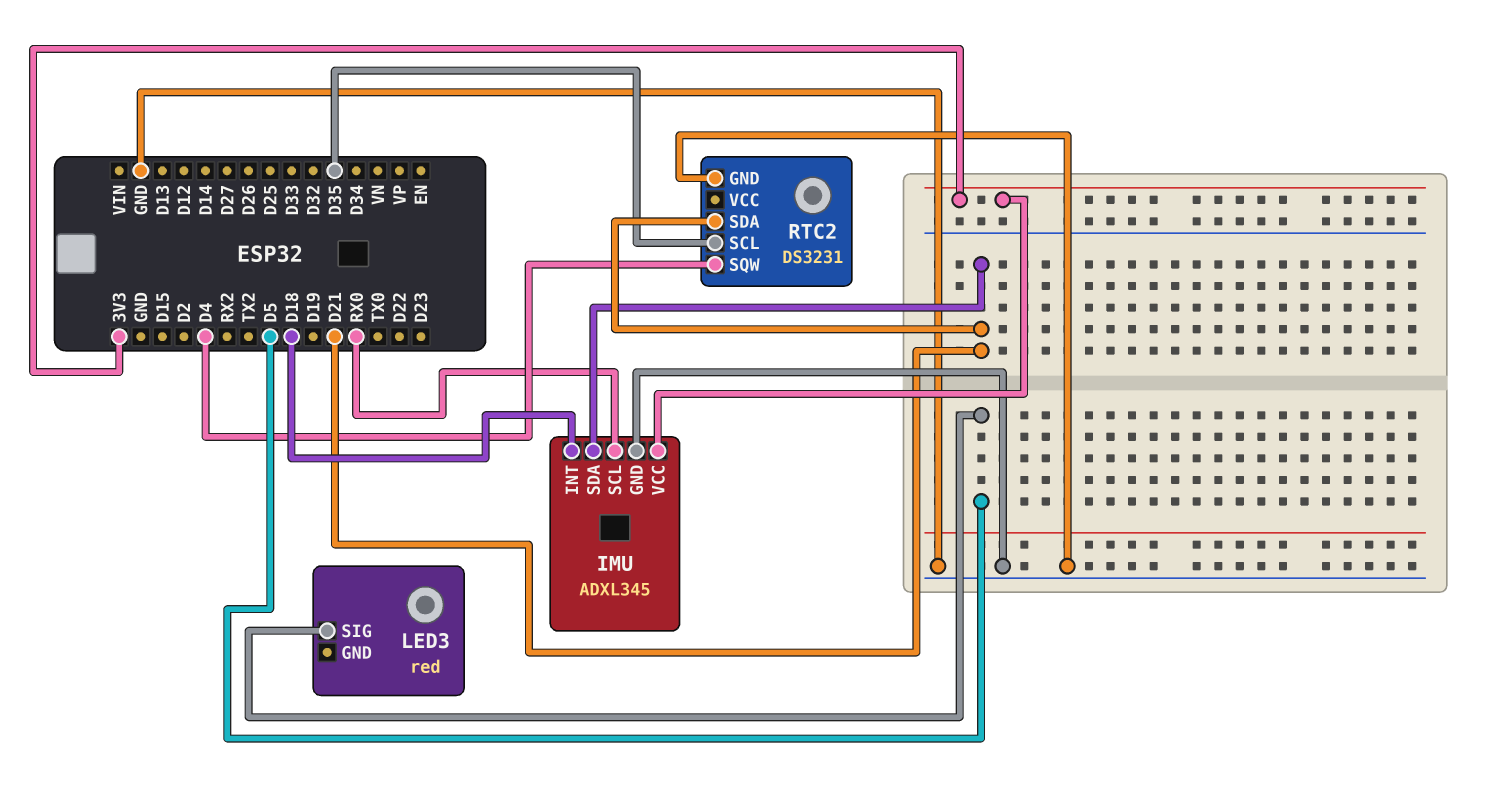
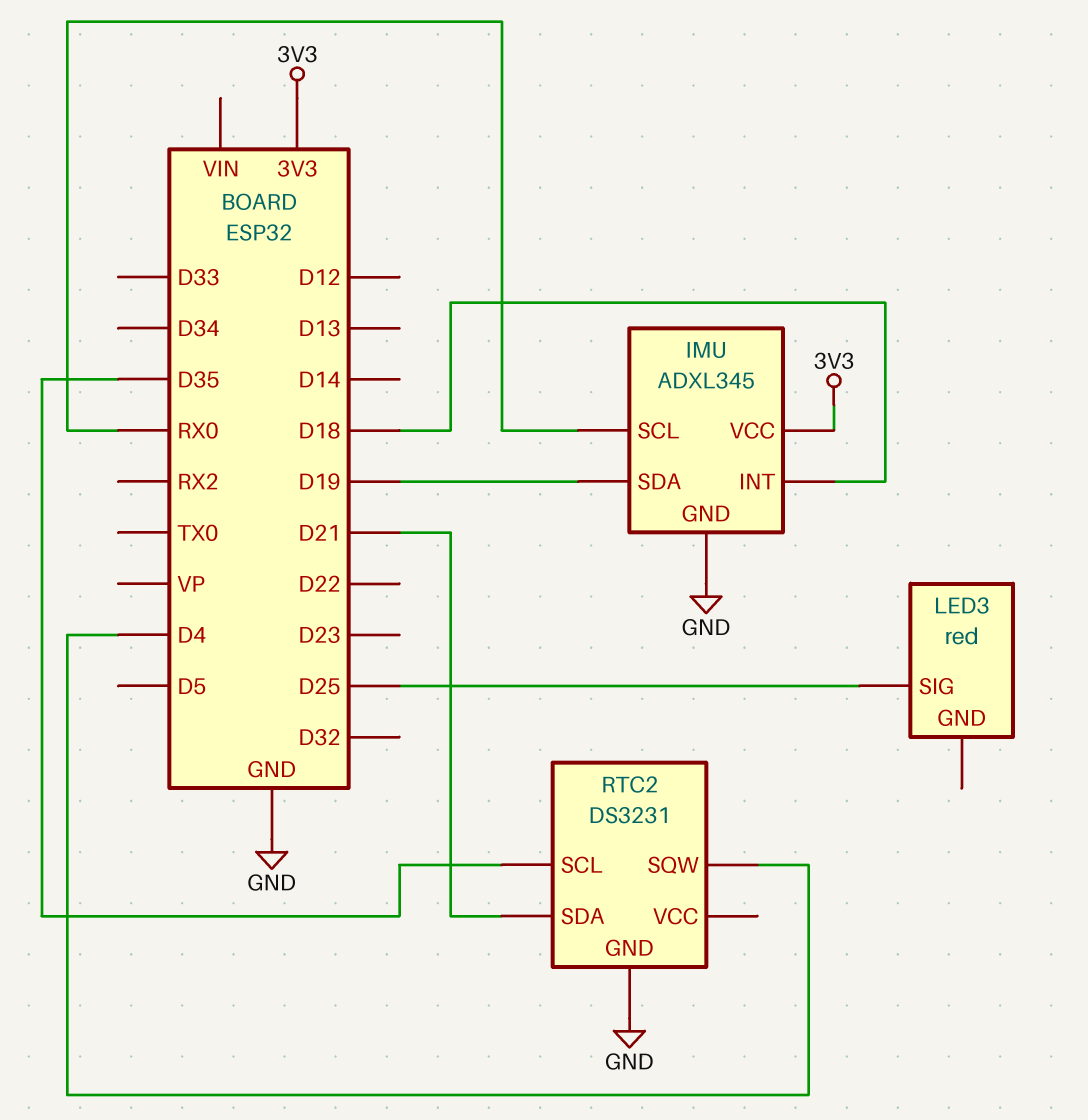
IMU pin SDA: D21 -> D19
LED3 pin SIG: D5 -> D25

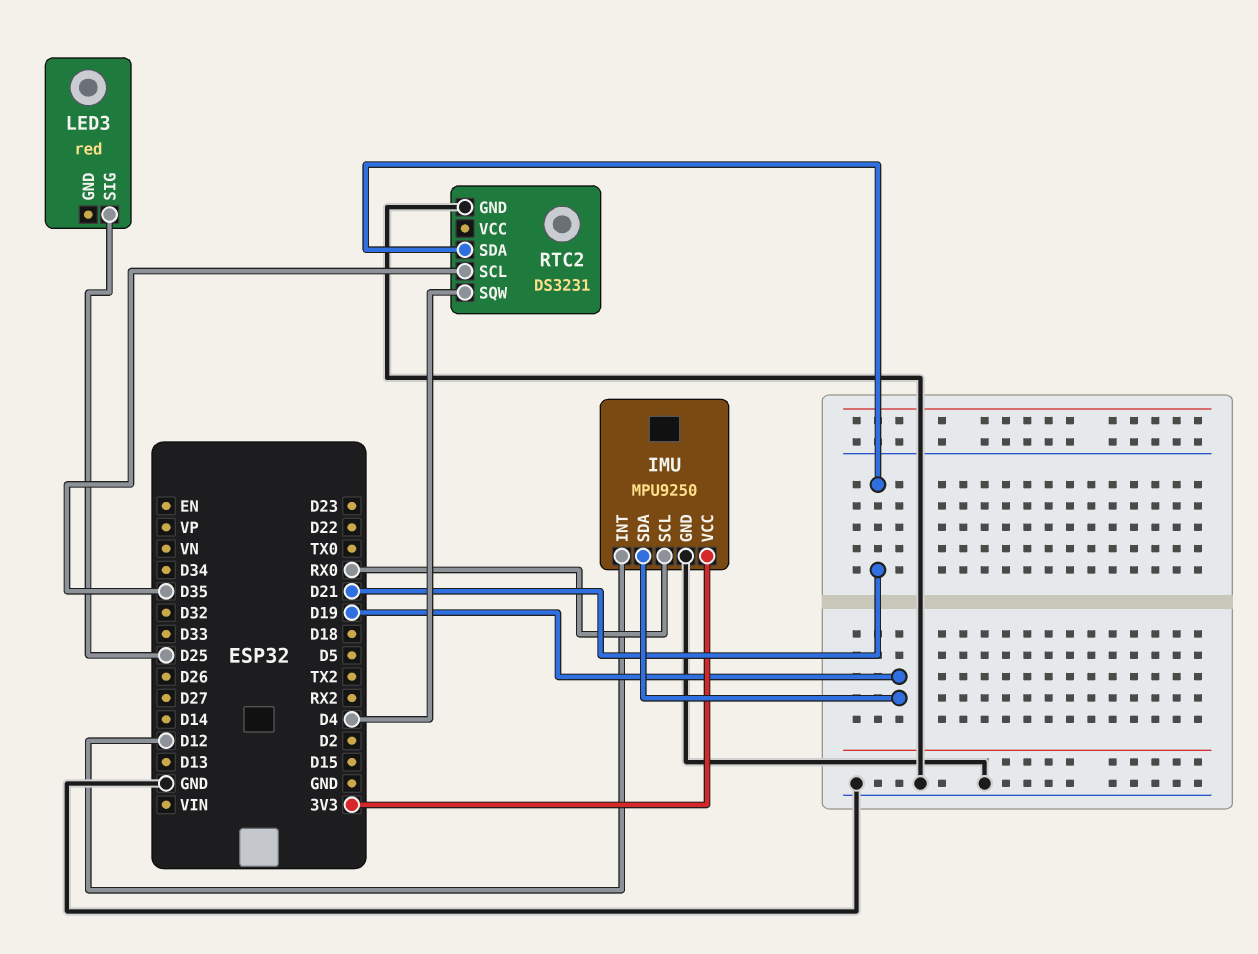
IMU: ADXL345 -> MPU9250
IMU pin INT: D18 -> D12

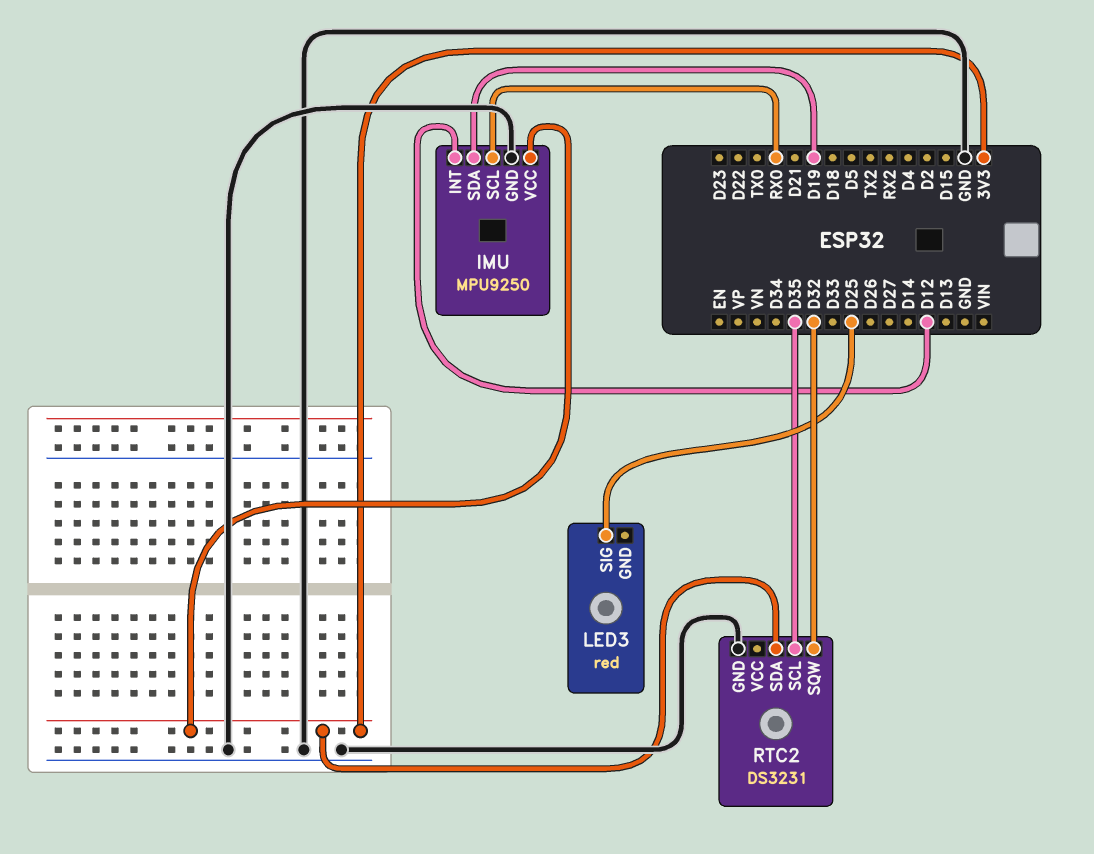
RTC2 pin SDA: D21 -> 3V3
RTC2 pin SQW: D4 -> D32

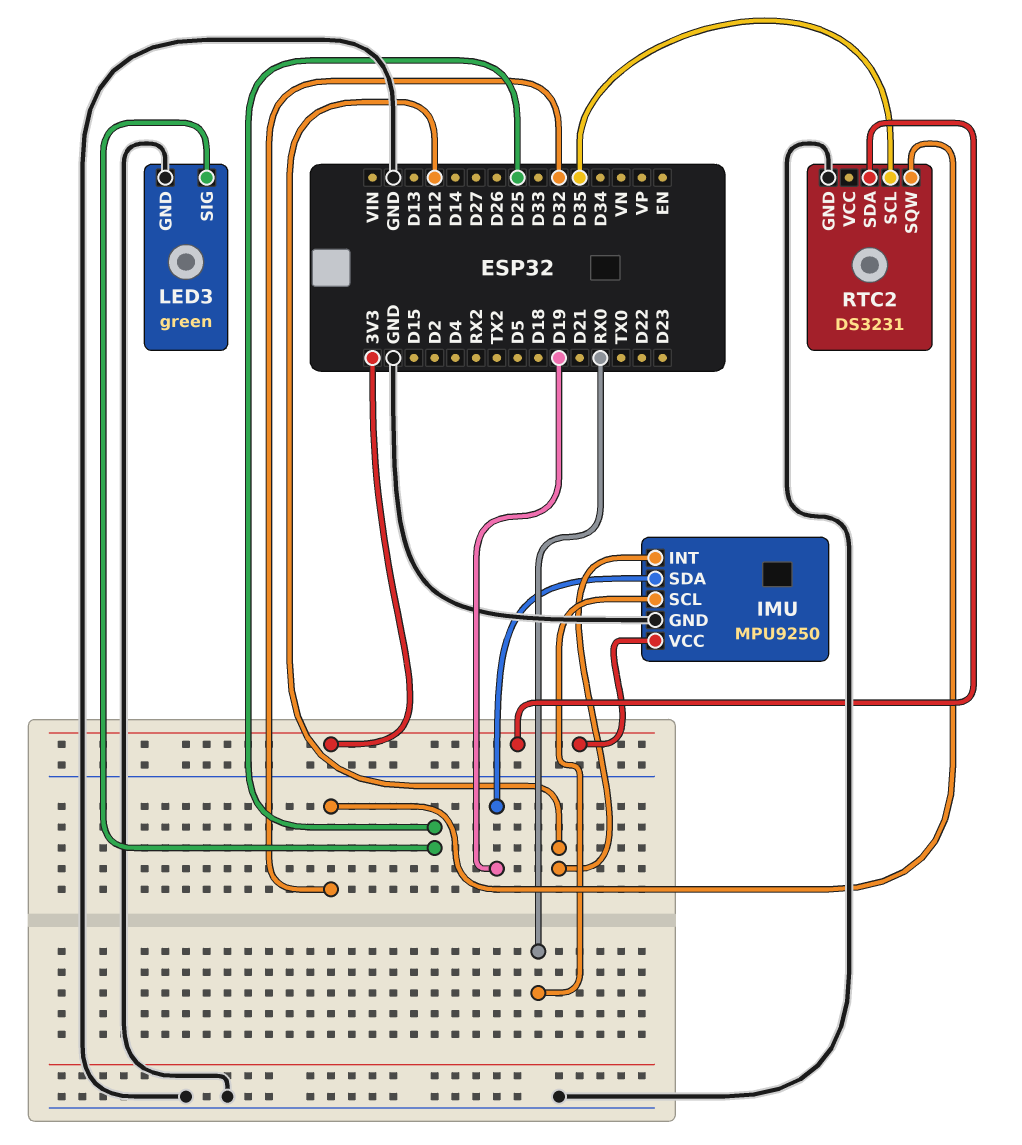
LED3: red -> green
LED3 pin GND: none -> GND

